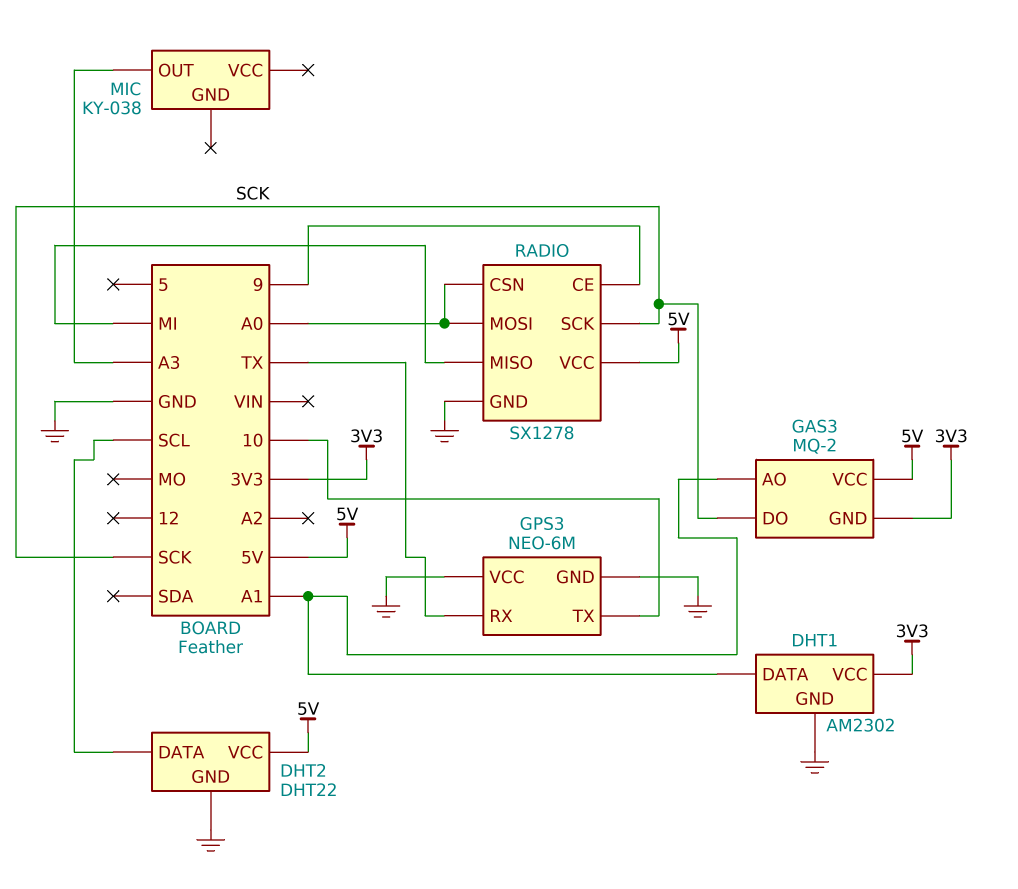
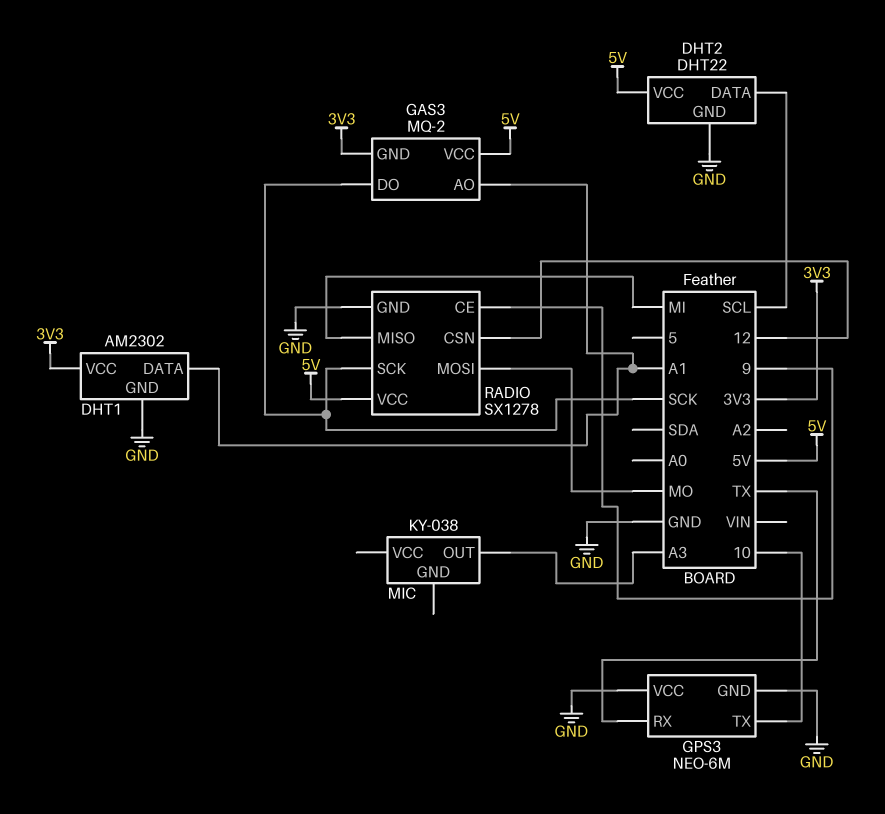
RADIO pin CSN: A0 -> 12
RADIO pin MOSI: A0 -> MO

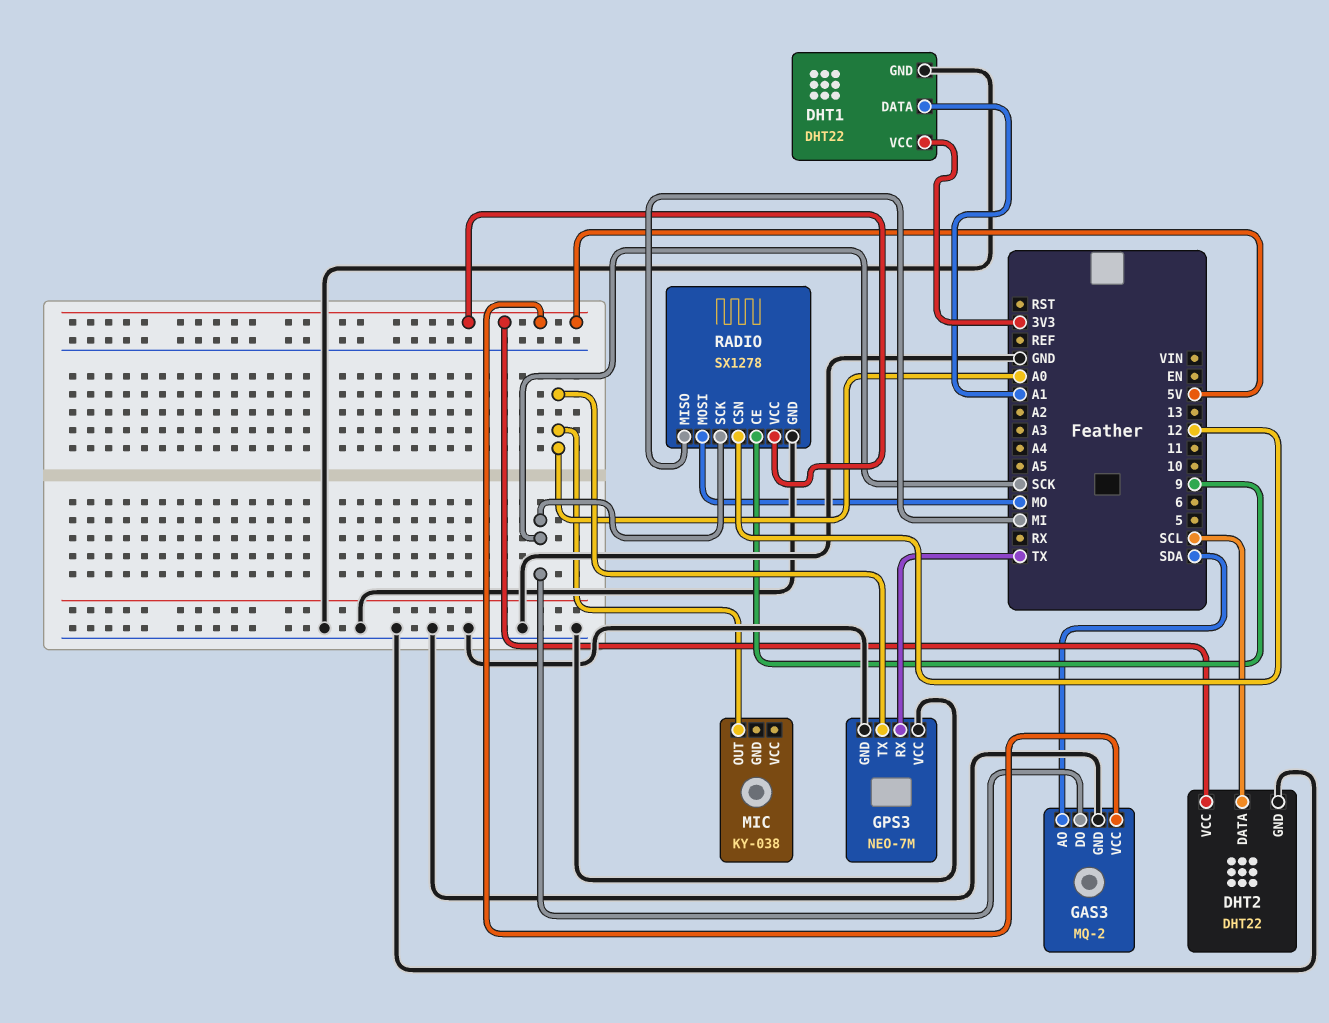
DHT1: AM2302 -> DHT22
GAS3 pin AO: A1 -> SDA
GAS3 pin GND: 3V3 -> GND
GPS3: NEO-6M -> NEO-7M
GPS3 pin TX: 10 -> A0
MIC pin OUT: A3 -> A0

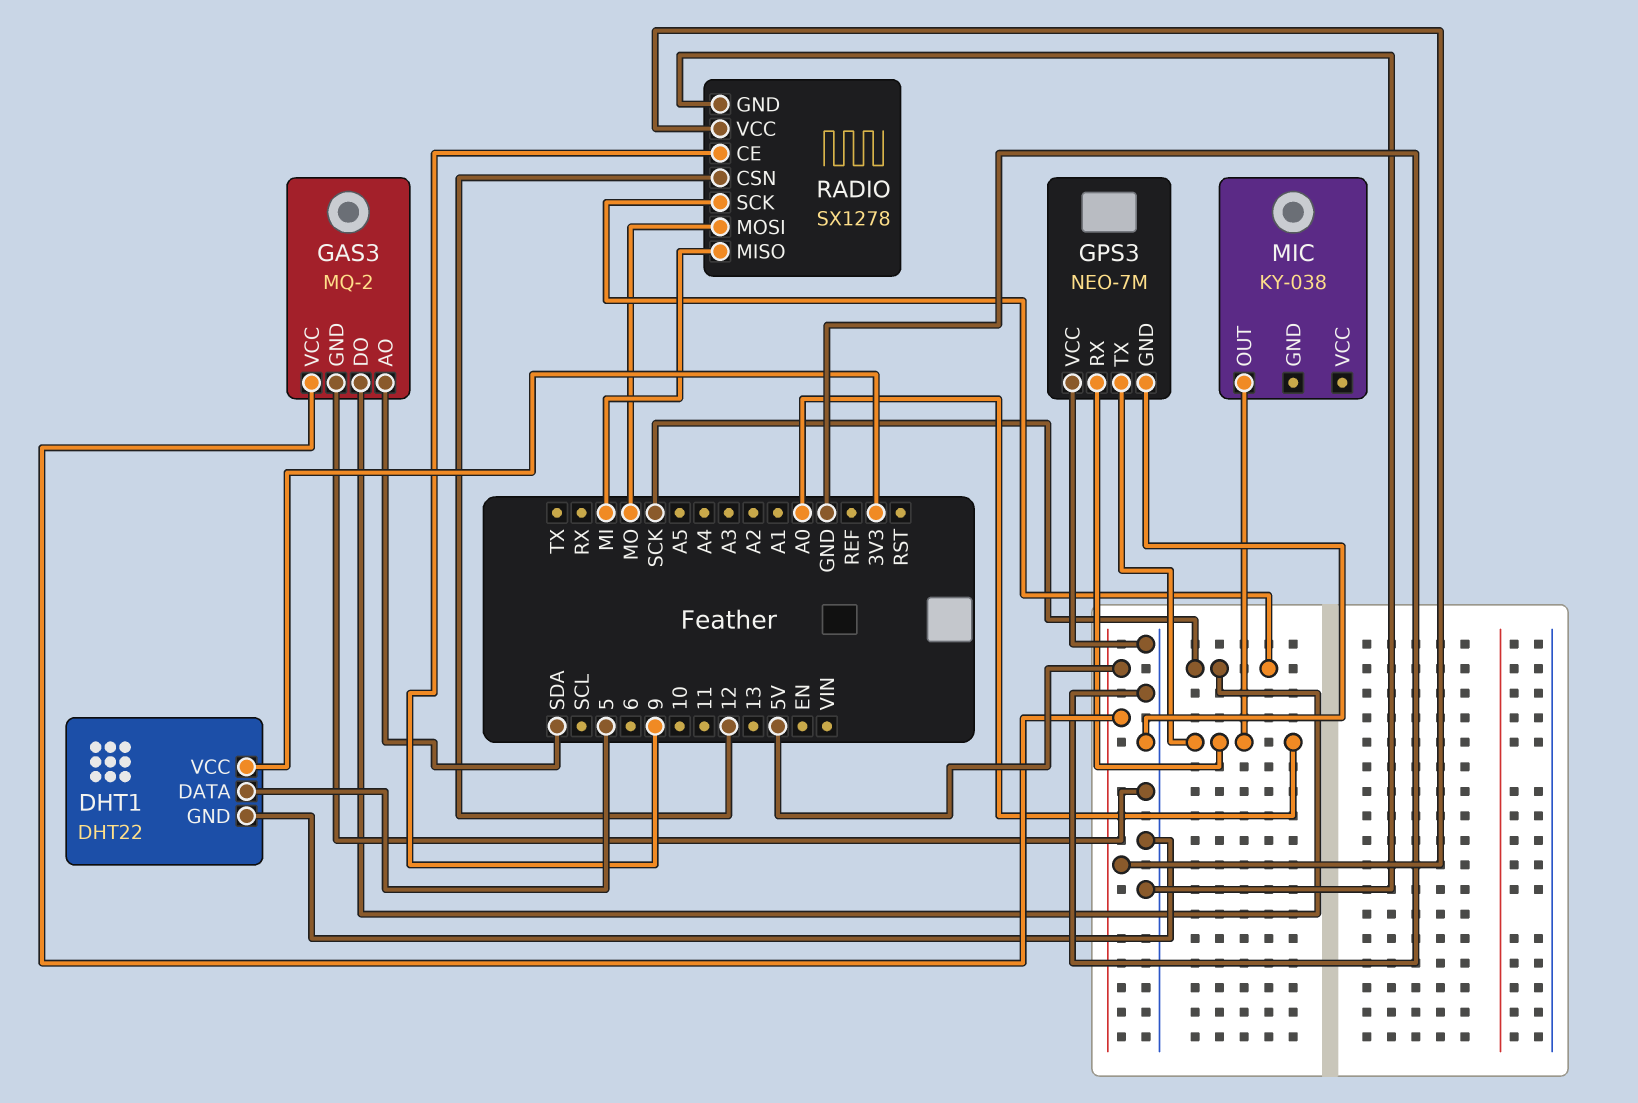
DHT1 pin DATA: A1 -> 5
DHT2: DHT22 -> none
DHT2 pin DATA: SCL -> none
DHT2 pin GND: GND -> none
DHT2 pin VCC: 5V -> none
GPS3 pin RX: TX -> A0

